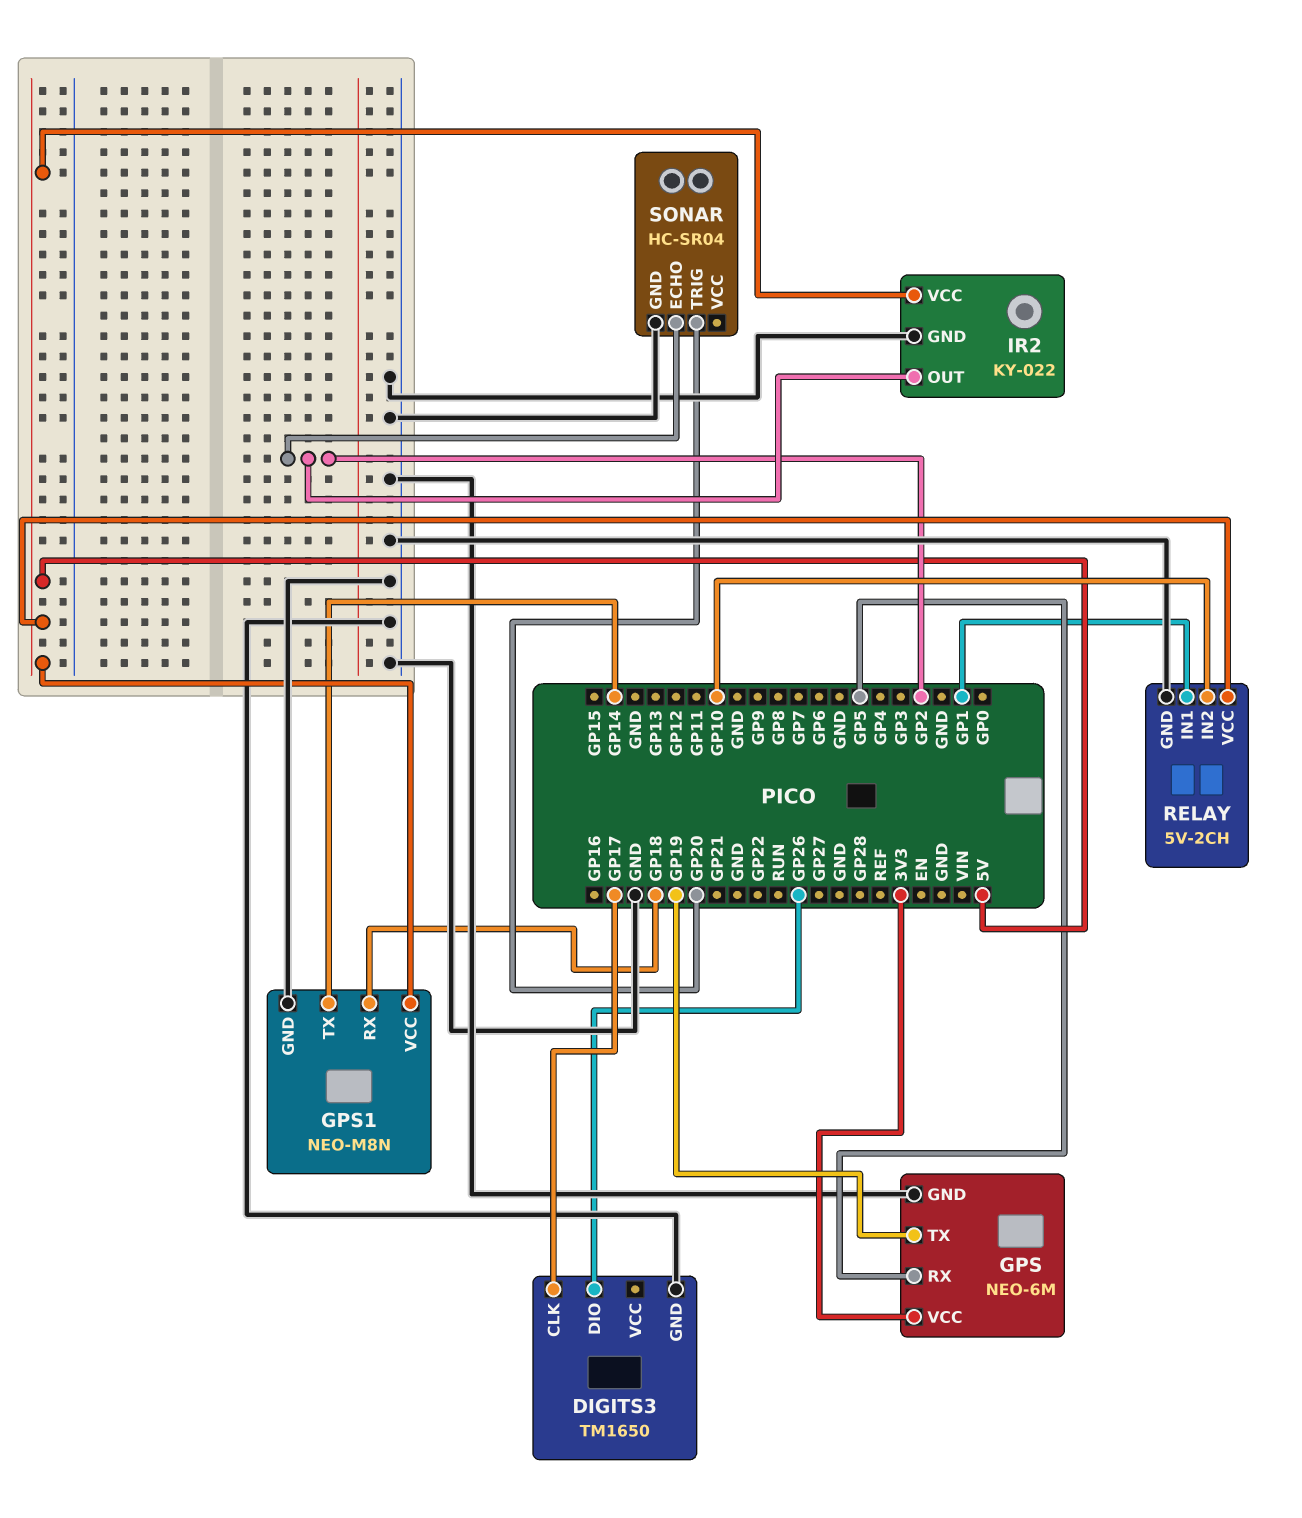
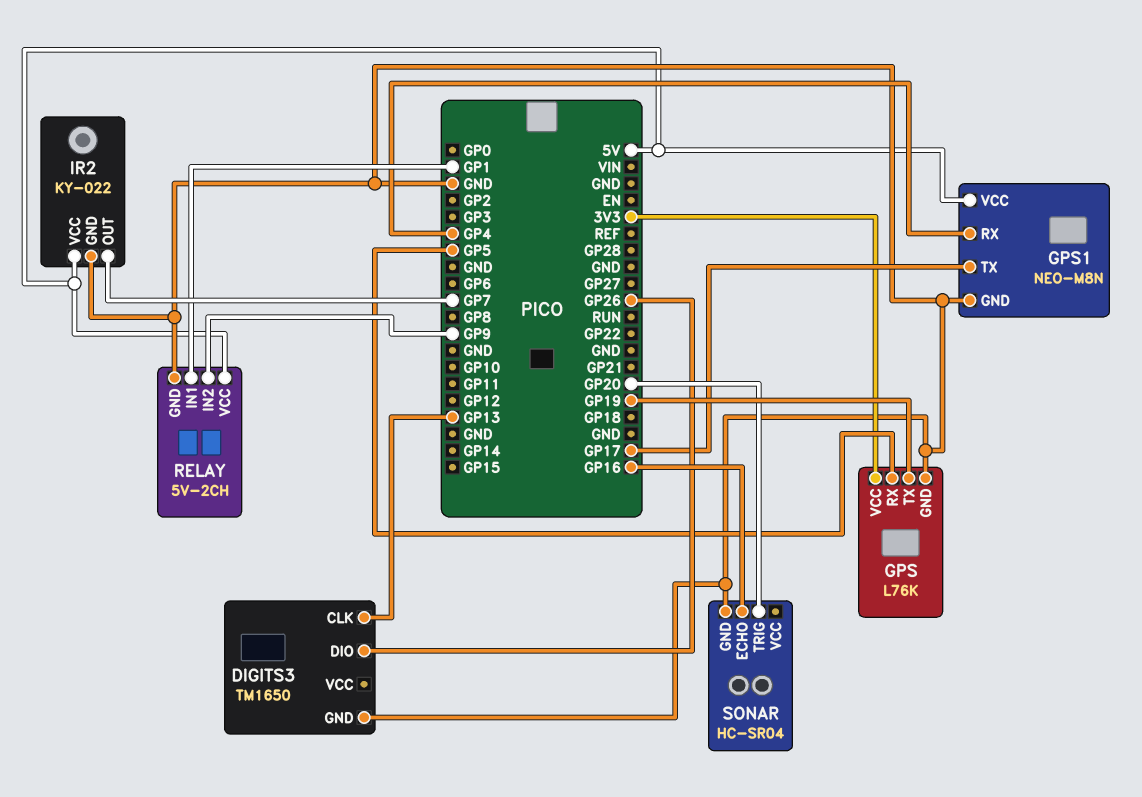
DIGITS3 pin CLK: GP17 -> GP13
GPS: NEO-6M -> L76K
GPS1 pin RX: GP18 -> GP4
GPS1 pin TX: GP14 -> GP17
IR2 pin OUT: GP2 -> GP7
RELAY pin IN2: GP10 -> GP9
SONAR pin ECHO: GP2 -> GP16

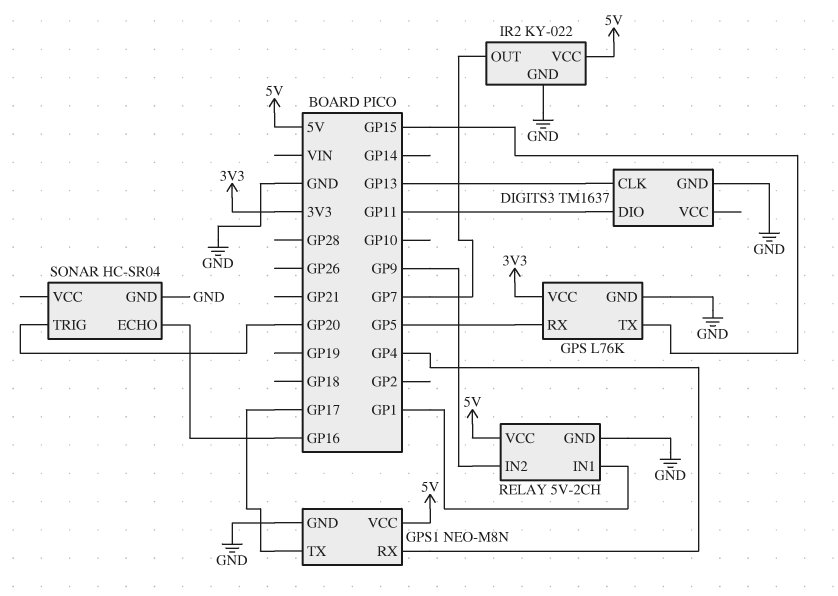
DIGITS3: TM1650 -> TM1637
DIGITS3 pin DIO: GP26 -> GP11
GPS pin TX: GP19 -> GP15

